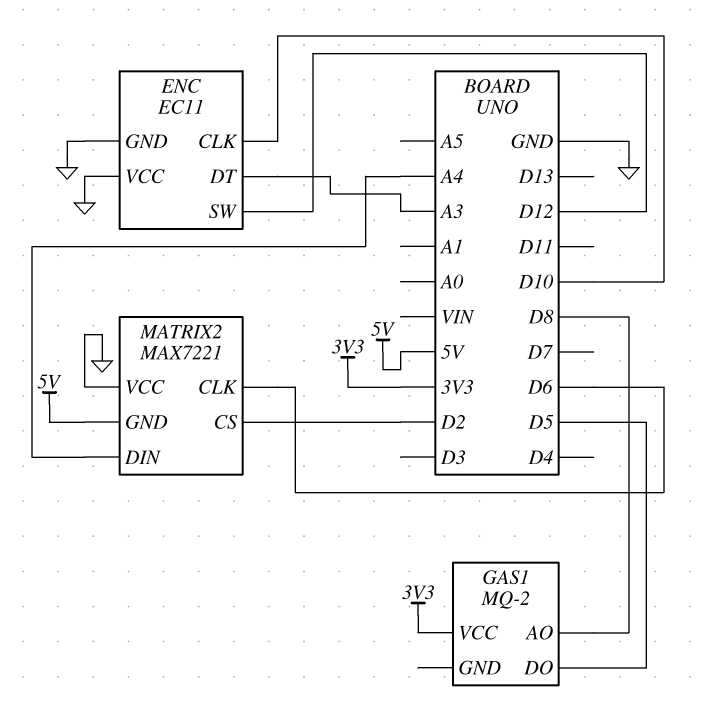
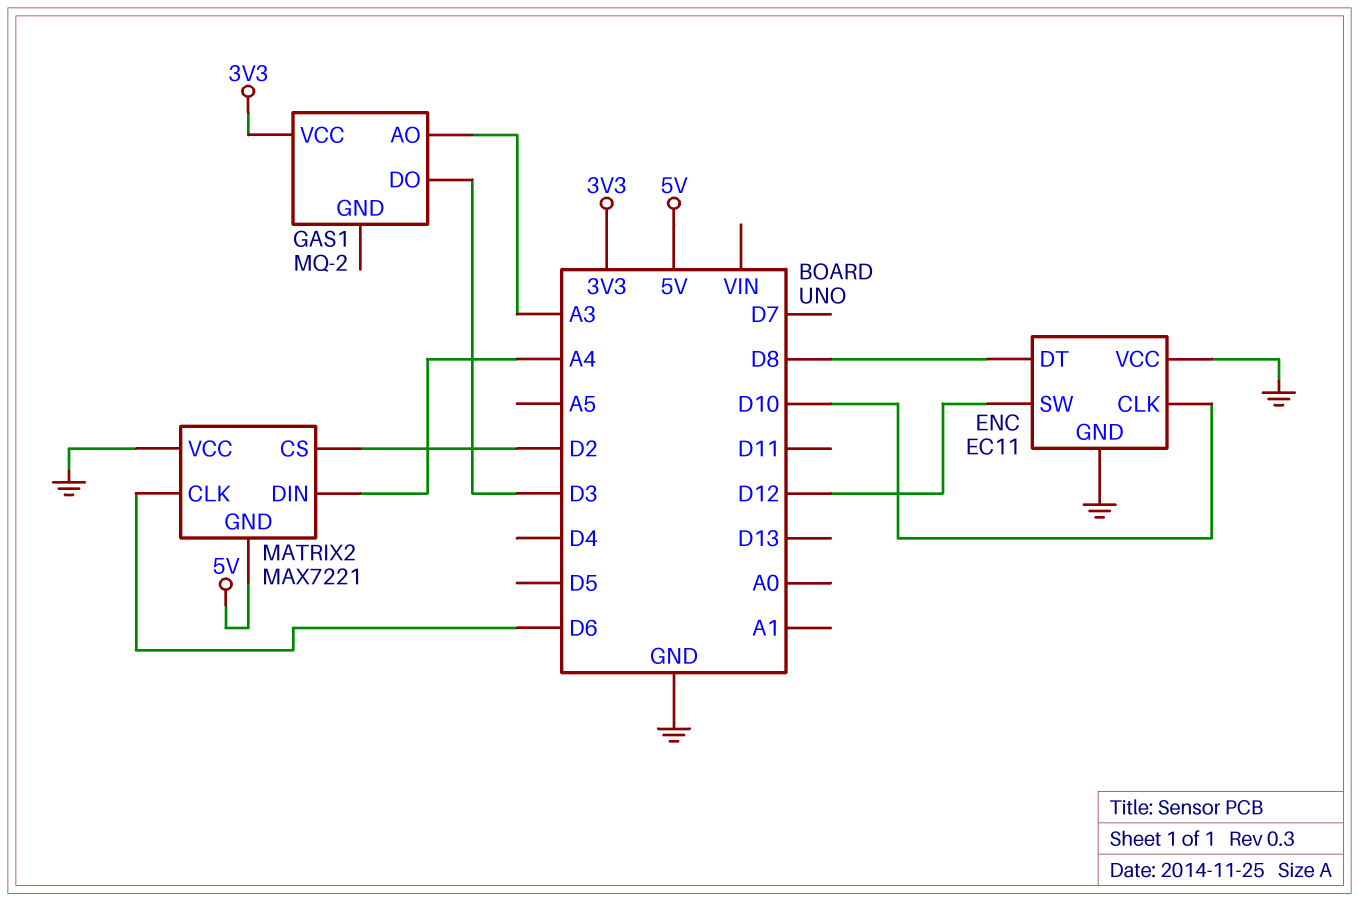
ENC pin DT: A3 -> D8
GAS1 pin AO: D8 -> A3
GAS1 pin DO: D5 -> D3

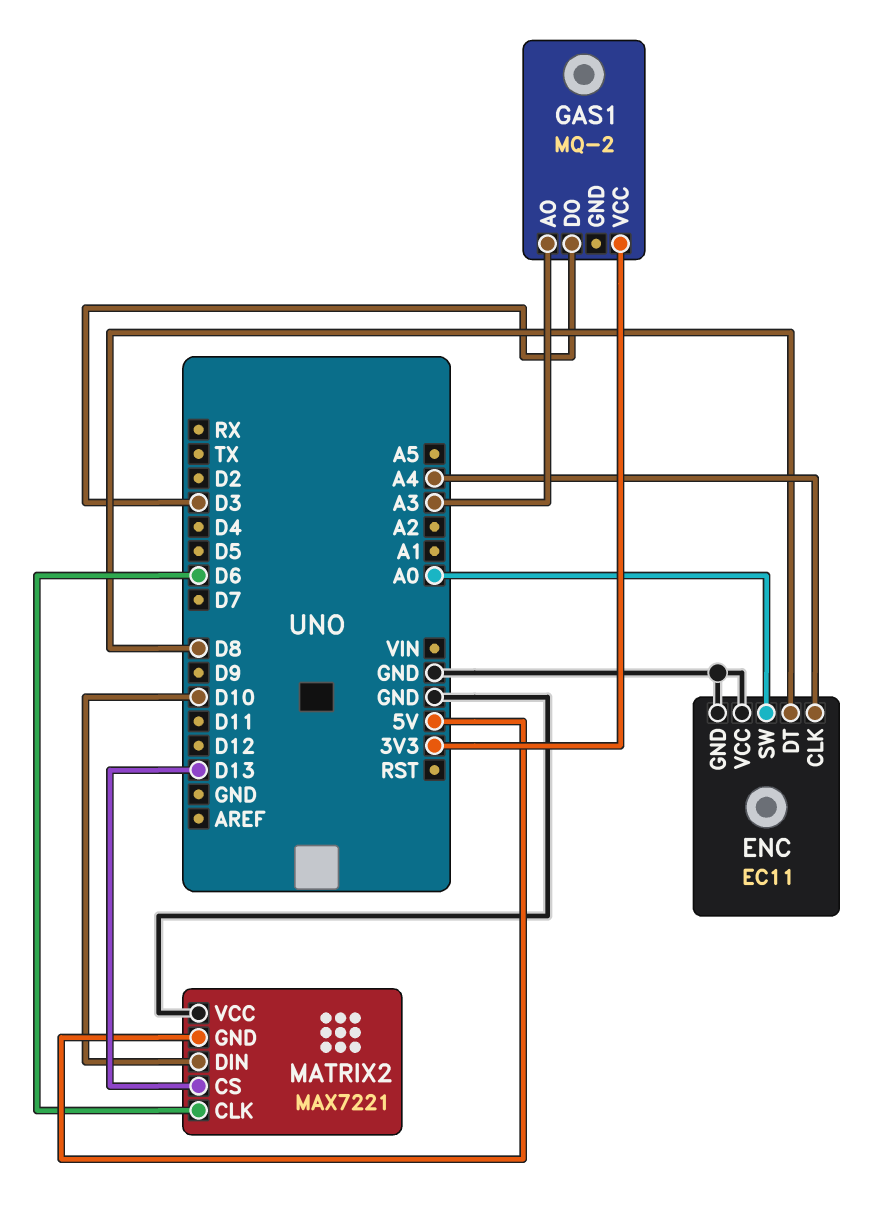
ENC pin CLK: D10 -> A4
ENC pin SW: D12 -> A0
MATRIX2 pin CS: D2 -> D13
MATRIX2 pin DIN: A4 -> D10

